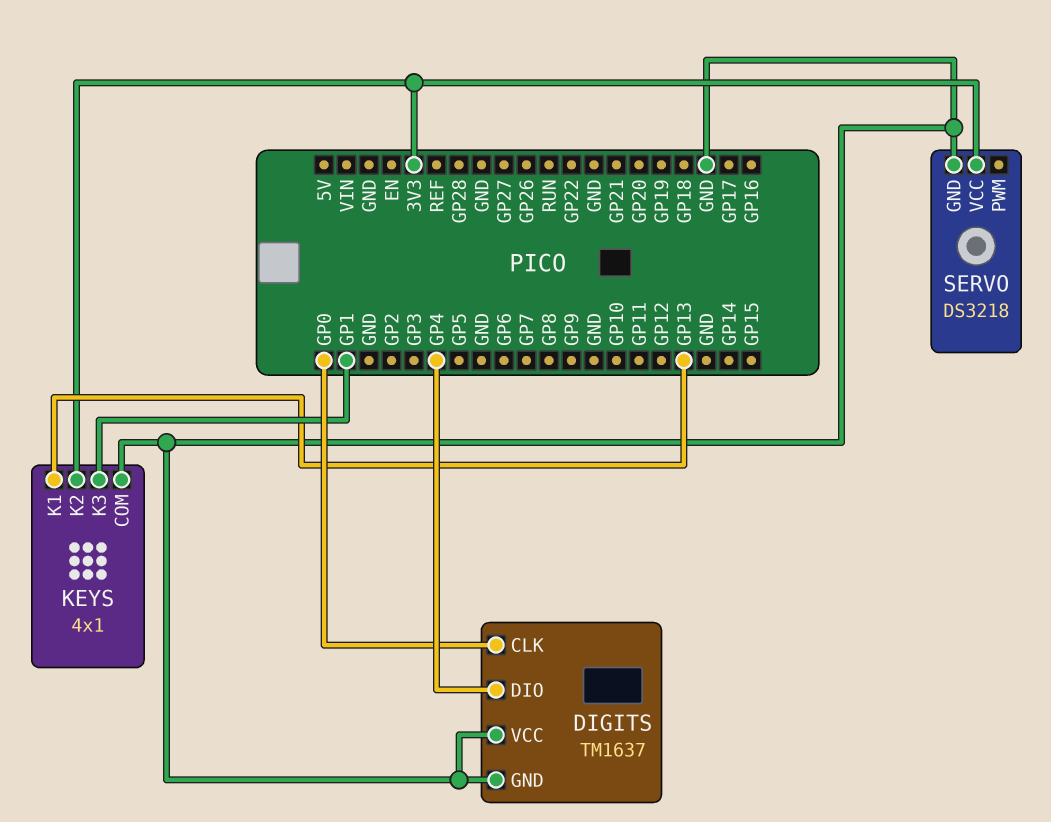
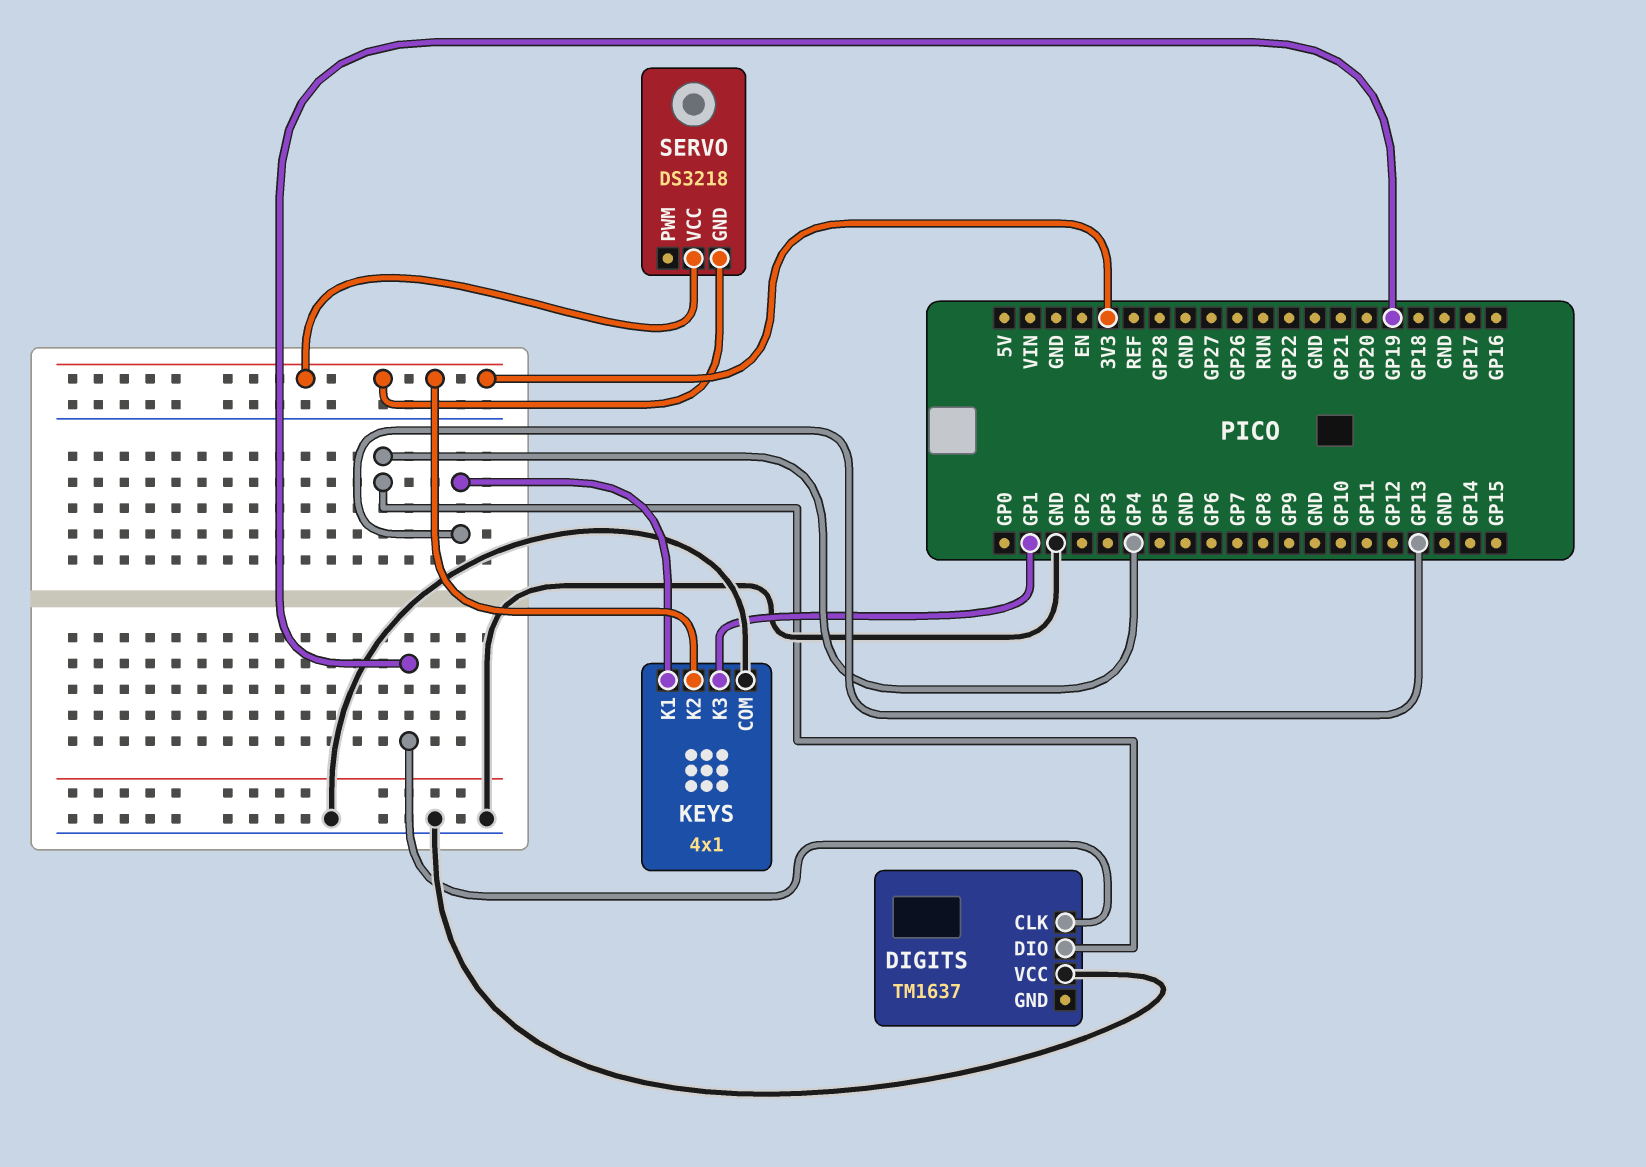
DIGITS pin CLK: GP0 -> GP19
DIGITS pin GND: GND -> none
SERVO pin GND: GND -> 3V3

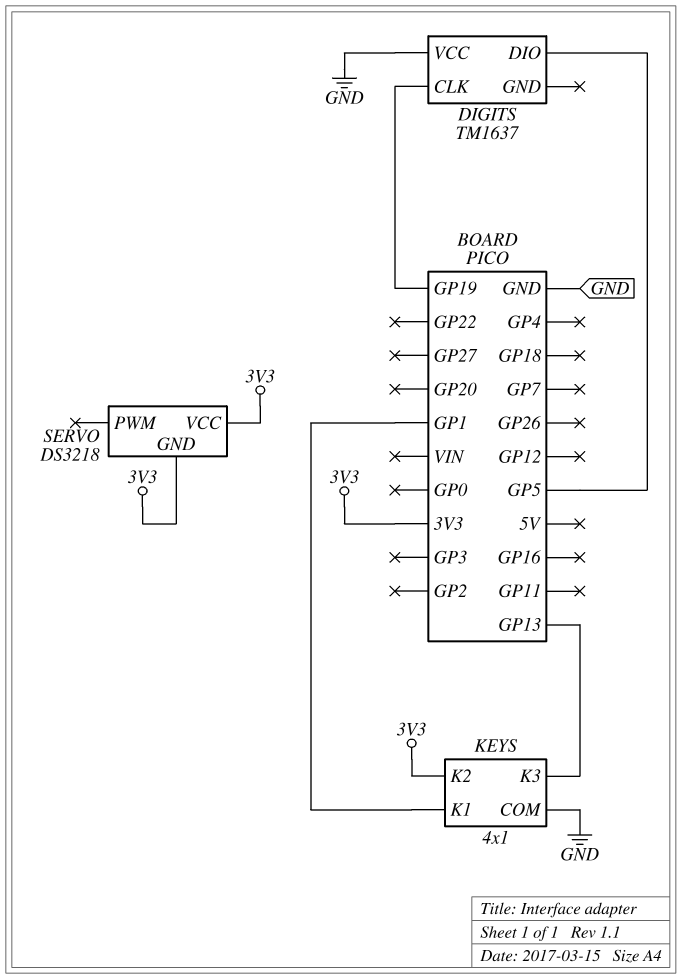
DIGITS pin DIO: GP4 -> GP5
KEYS pin K1: GP13 -> GP1
KEYS pin K3: GP1 -> GP13

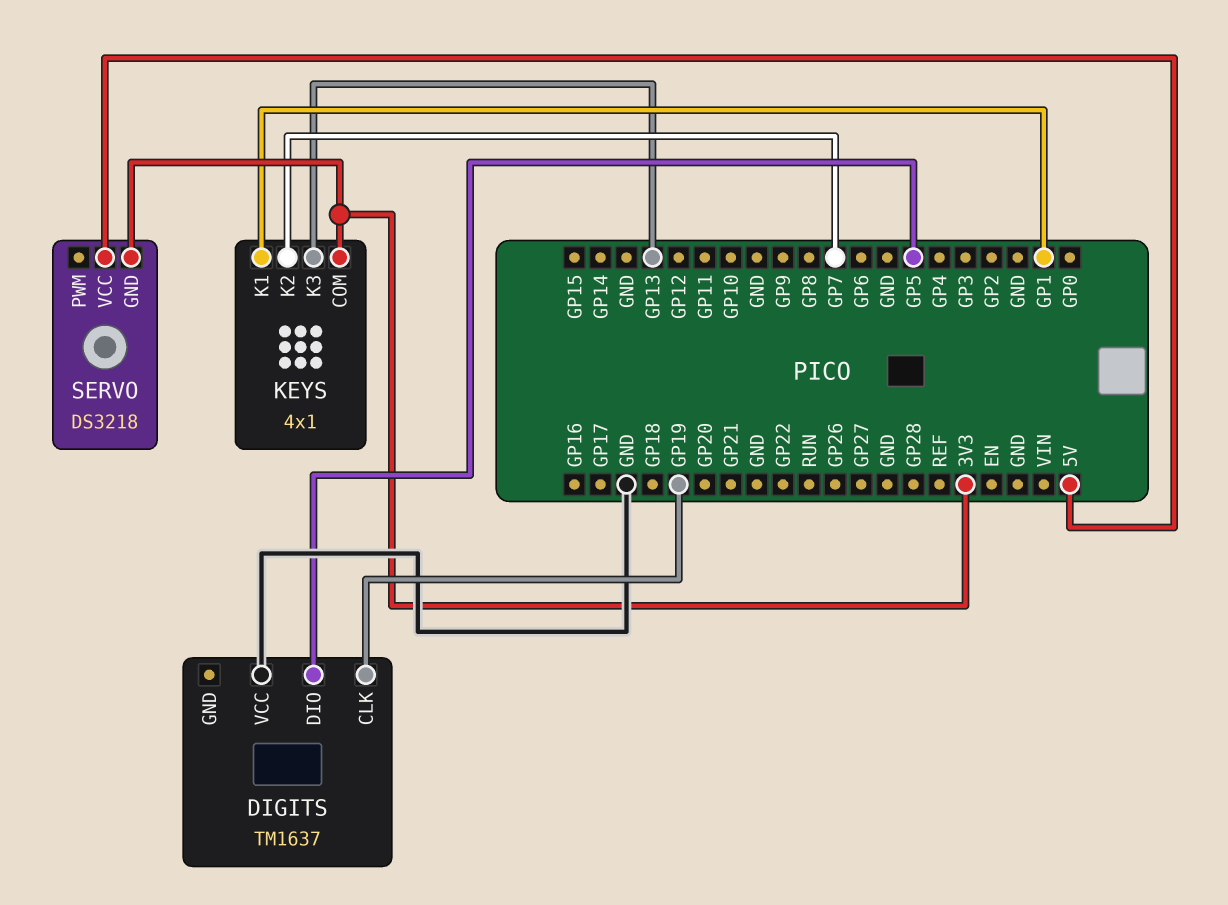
KEYS pin COM: GND -> 3V3
KEYS pin K2: 3V3 -> GP7
SERVO pin VCC: 3V3 -> 5V

